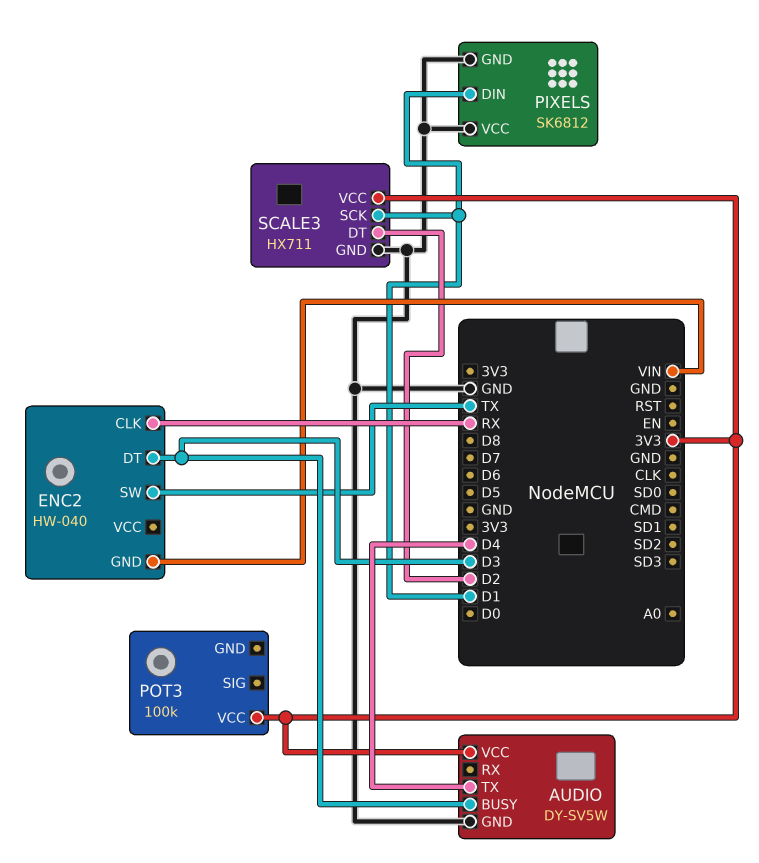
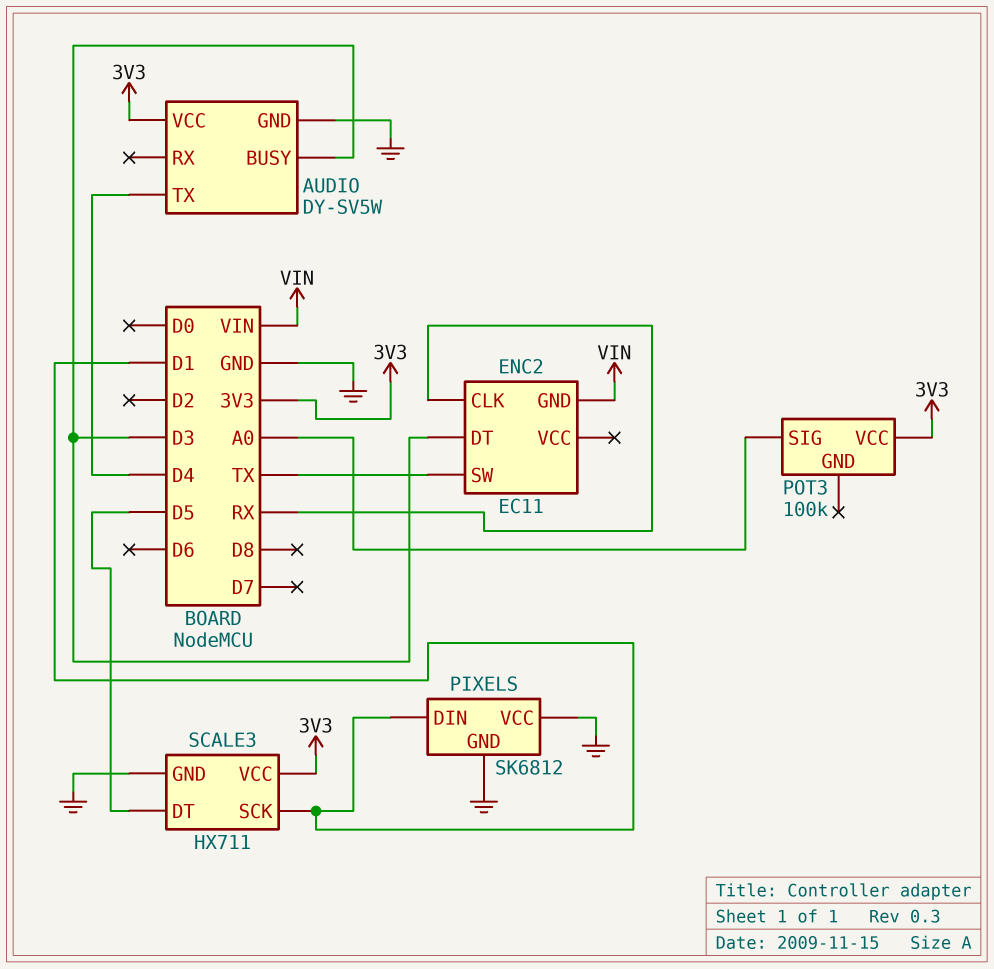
ENC2: HW-040 -> EC11
POT3 pin SIG: none -> A0
SCALE3 pin DT: D2 -> D5

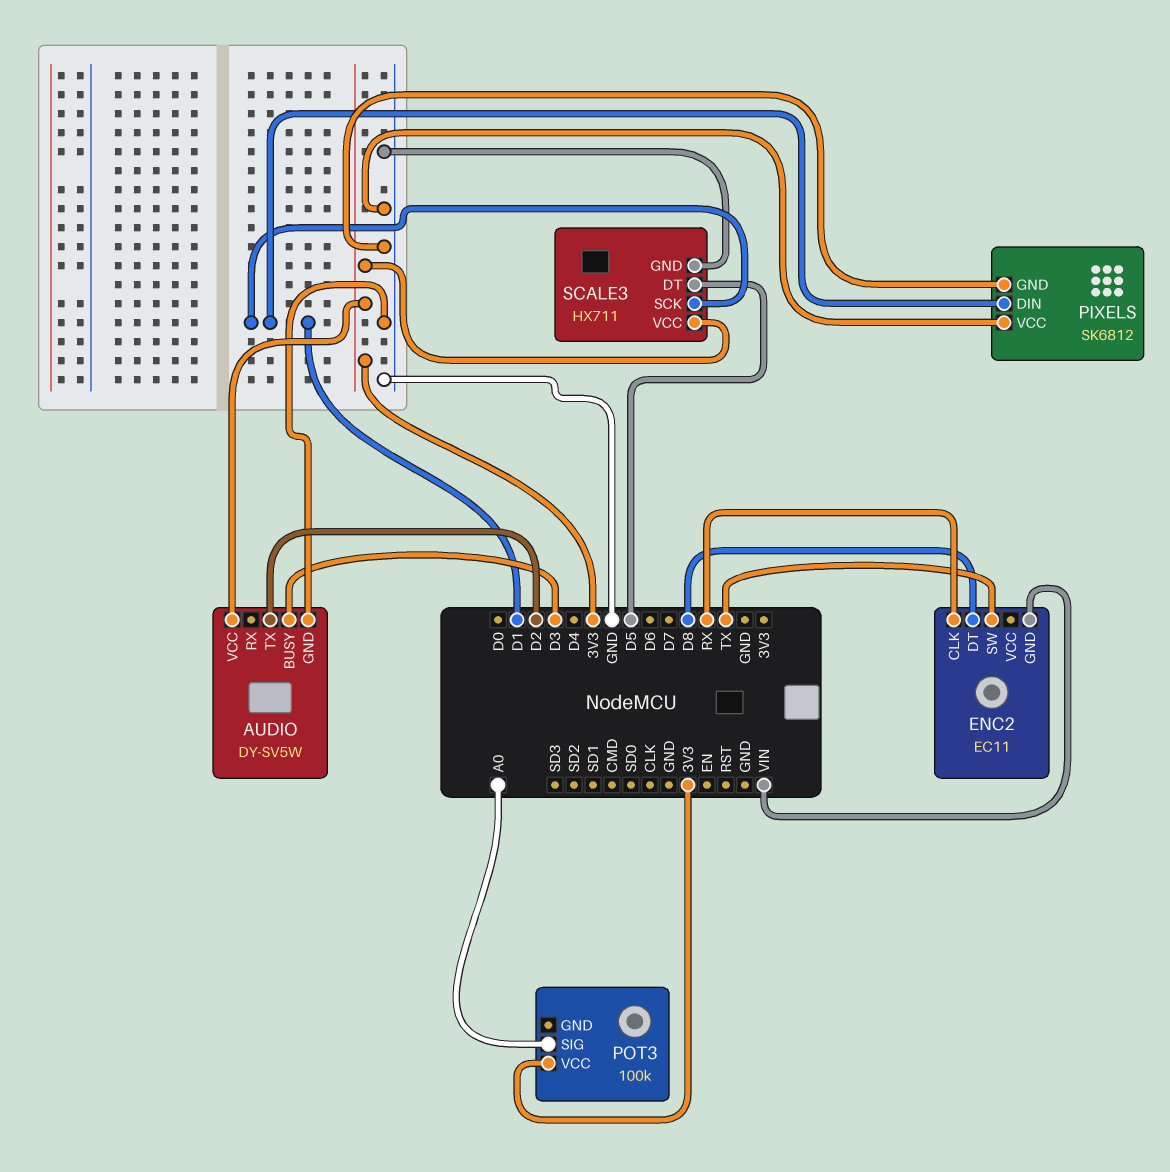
AUDIO pin TX: D4 -> D2
ENC2 pin DT: D3 -> D8

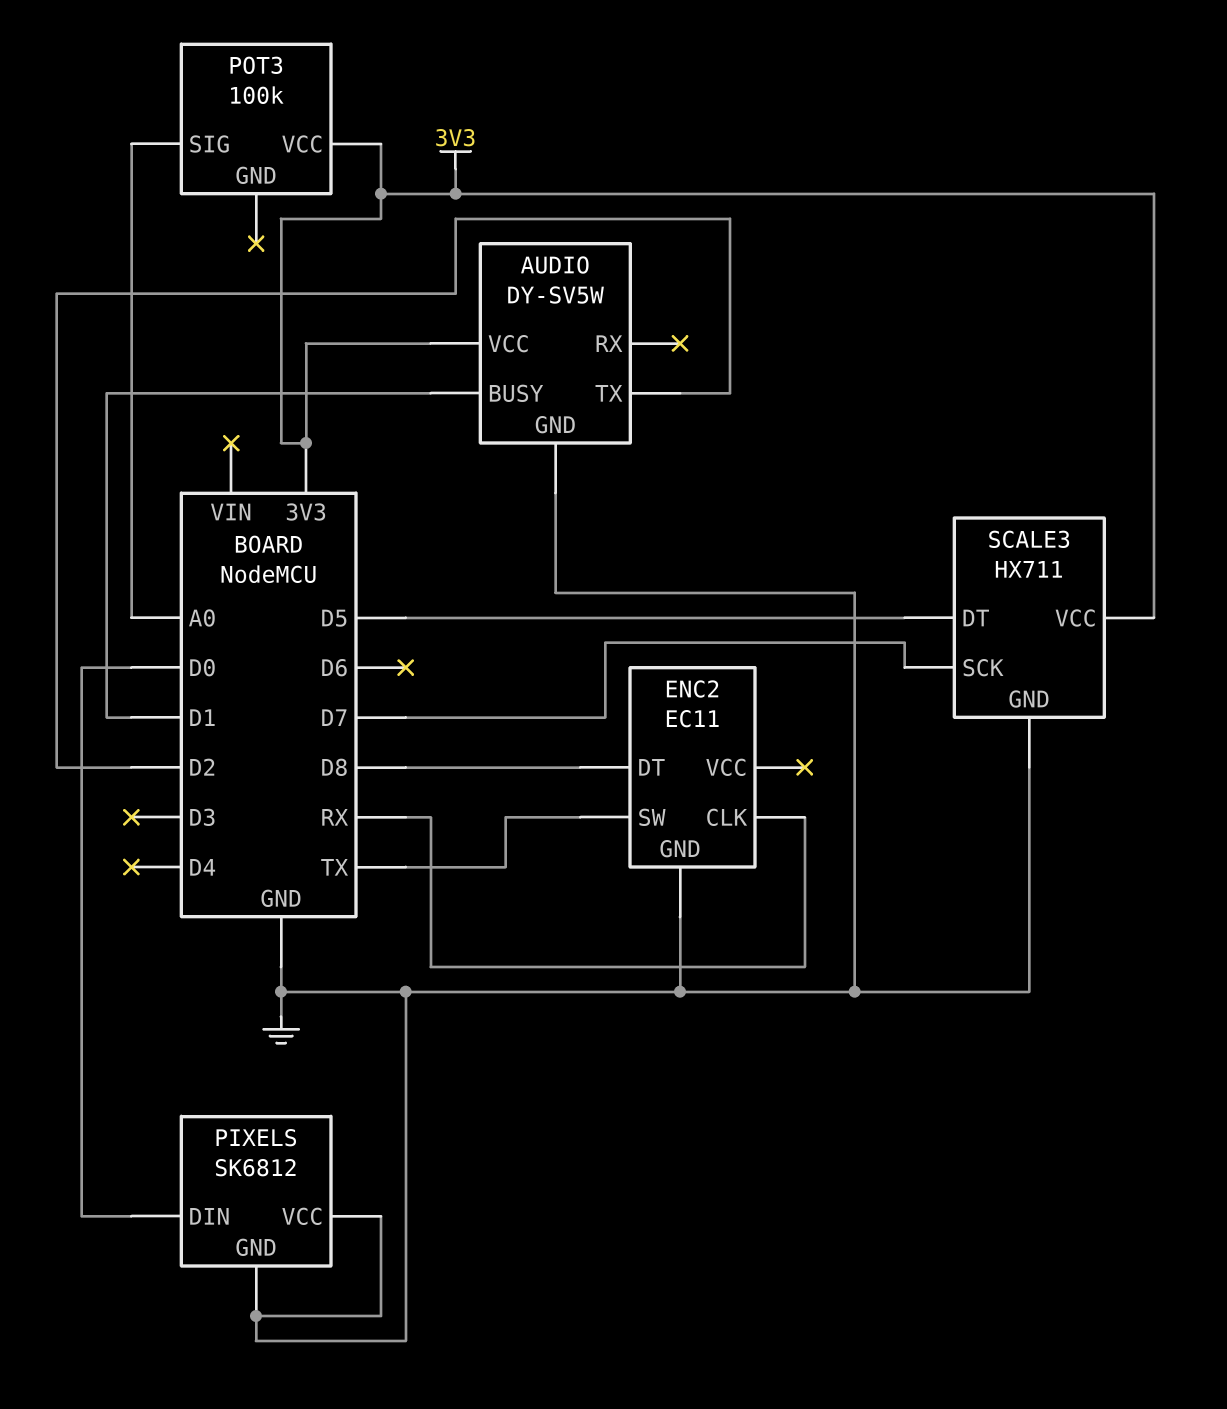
AUDIO pin BUSY: D3 -> D1
ENC2 pin GND: VIN -> GND
PIXELS pin DIN: D1 -> D0
SCALE3 pin SCK: D1 -> D7

